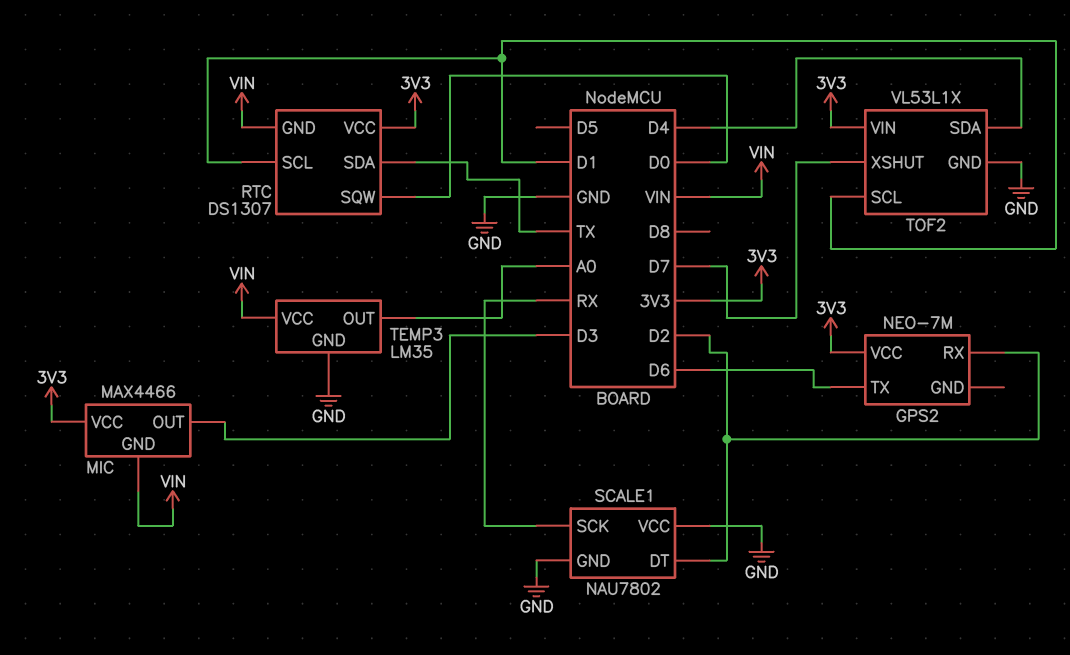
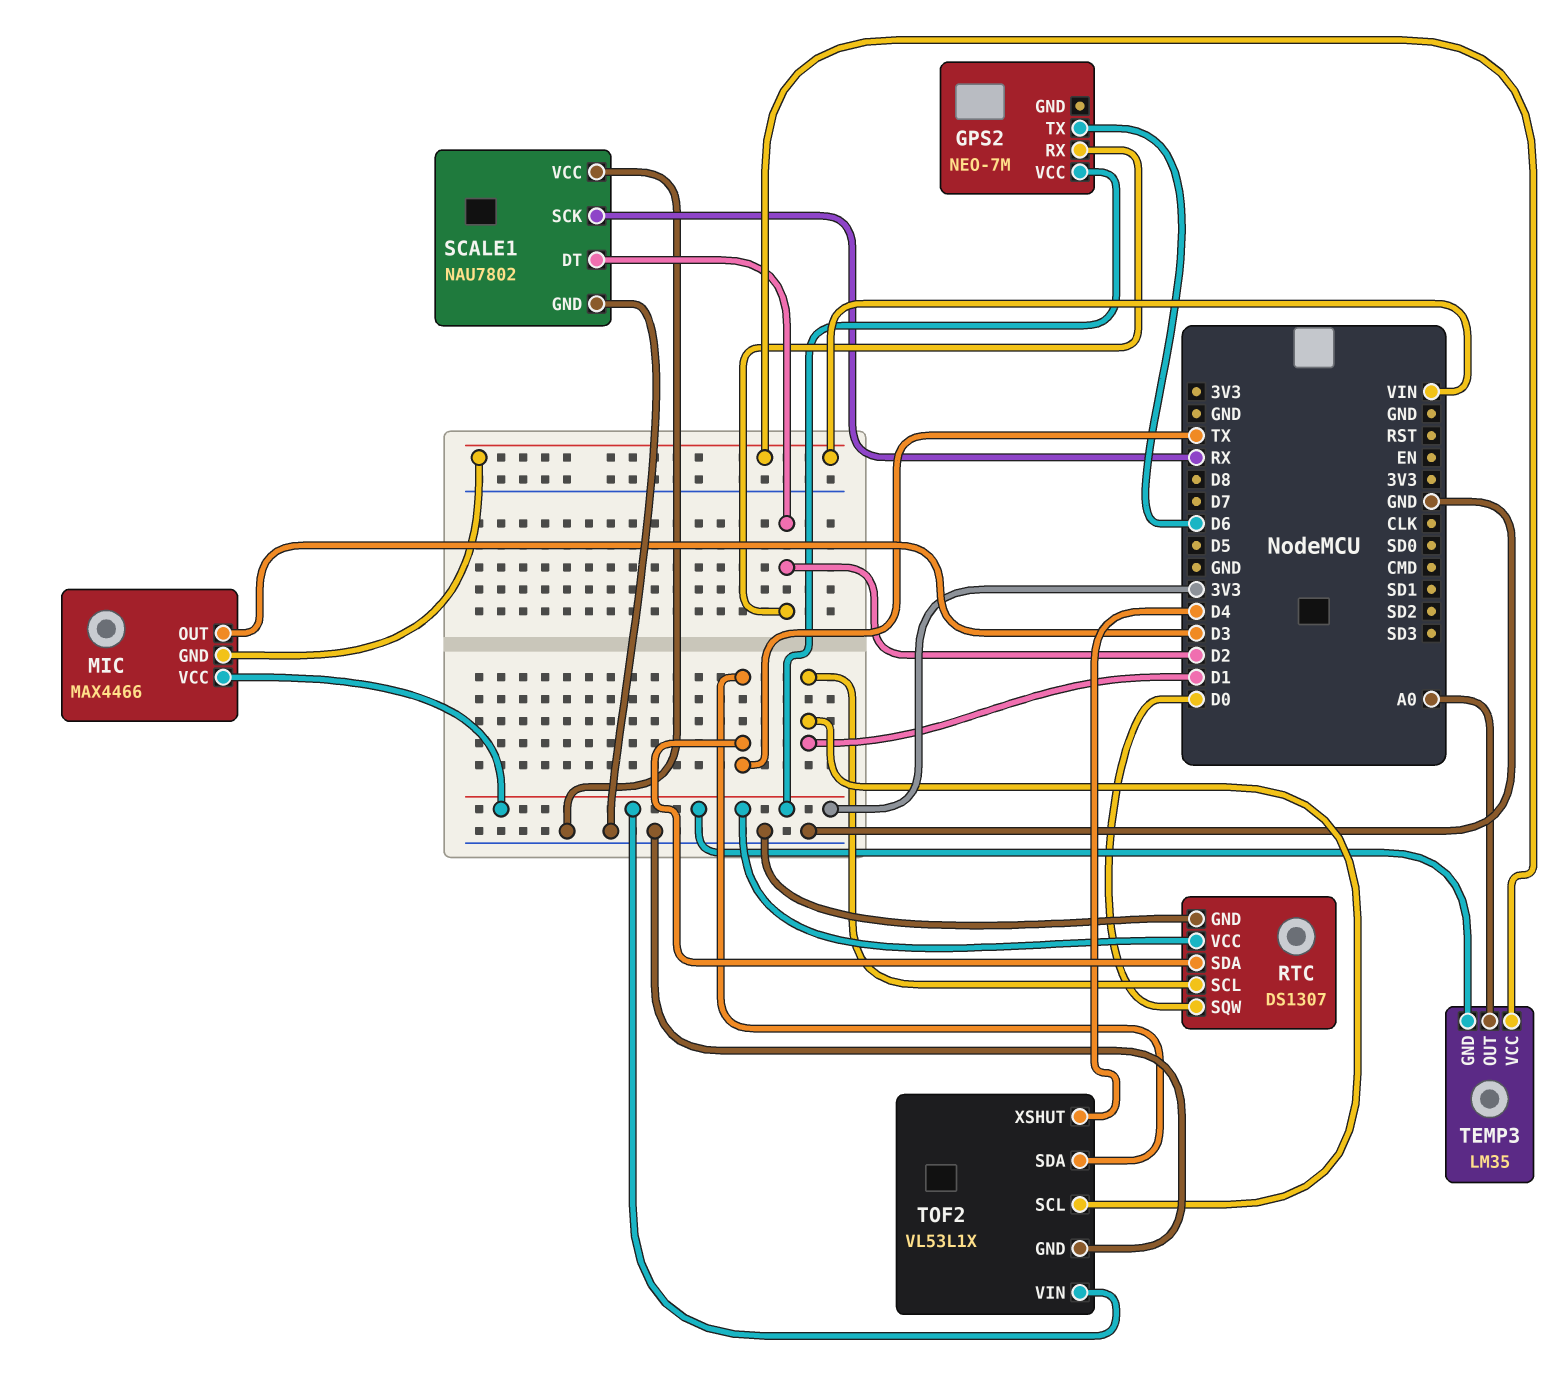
RTC pin GND: VIN -> GND
TEMP3 pin GND: GND -> 3V3
TOF2 pin SDA: D4 -> TX
TOF2 pin XSHUT: D7 -> D4

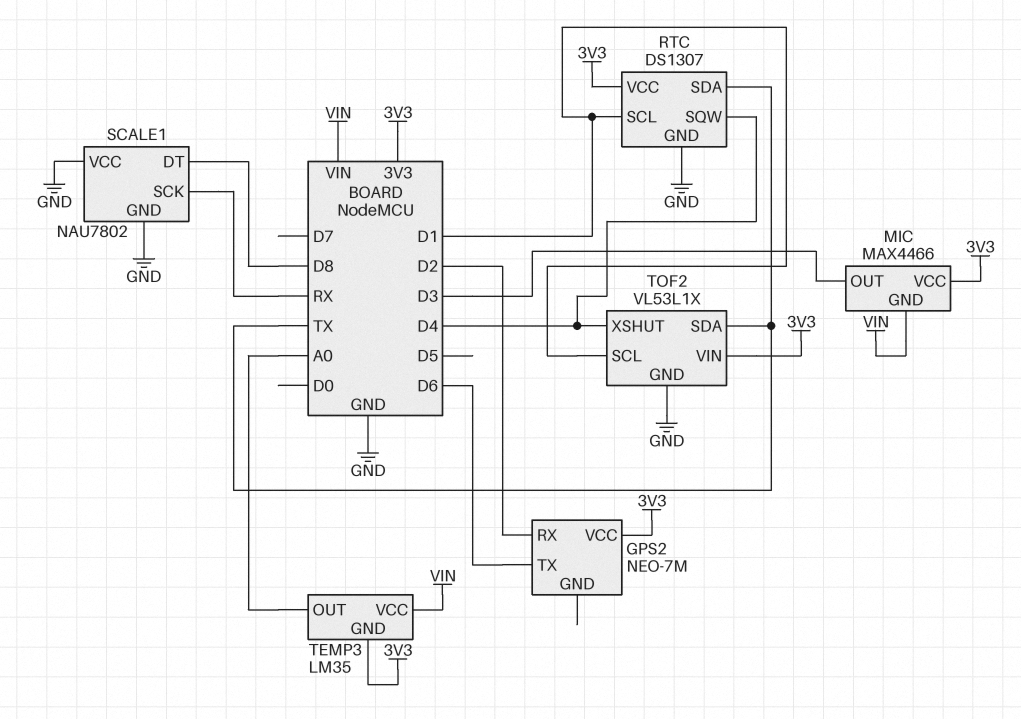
RTC pin SQW: D0 -> D4
SCALE1 pin DT: D2 -> D8

